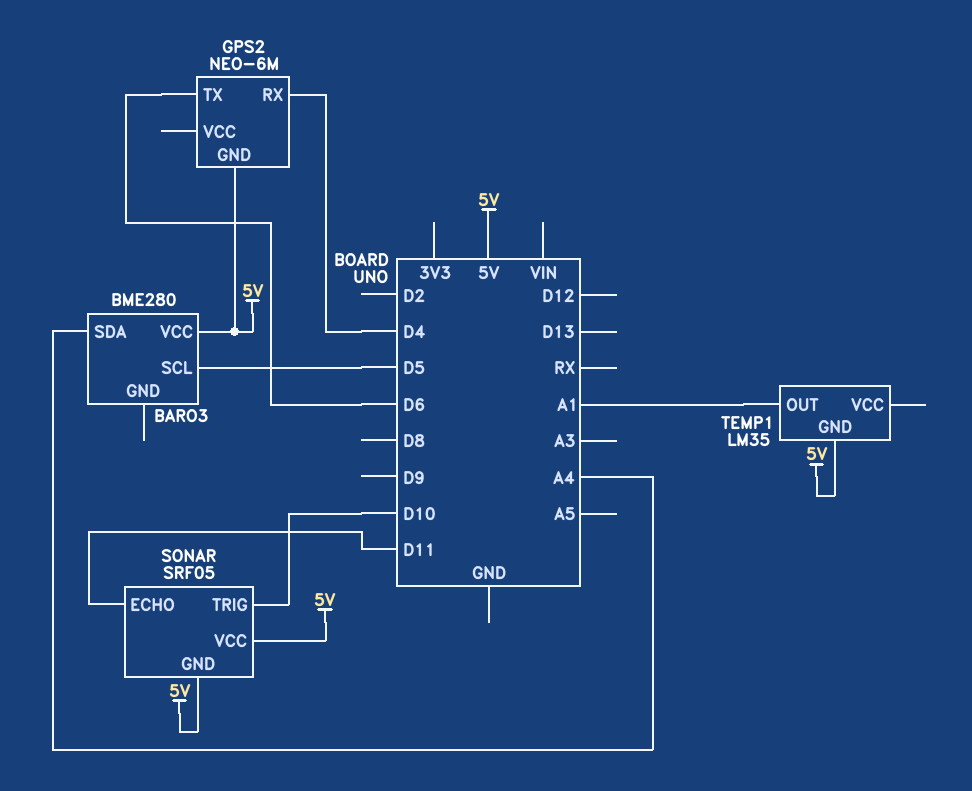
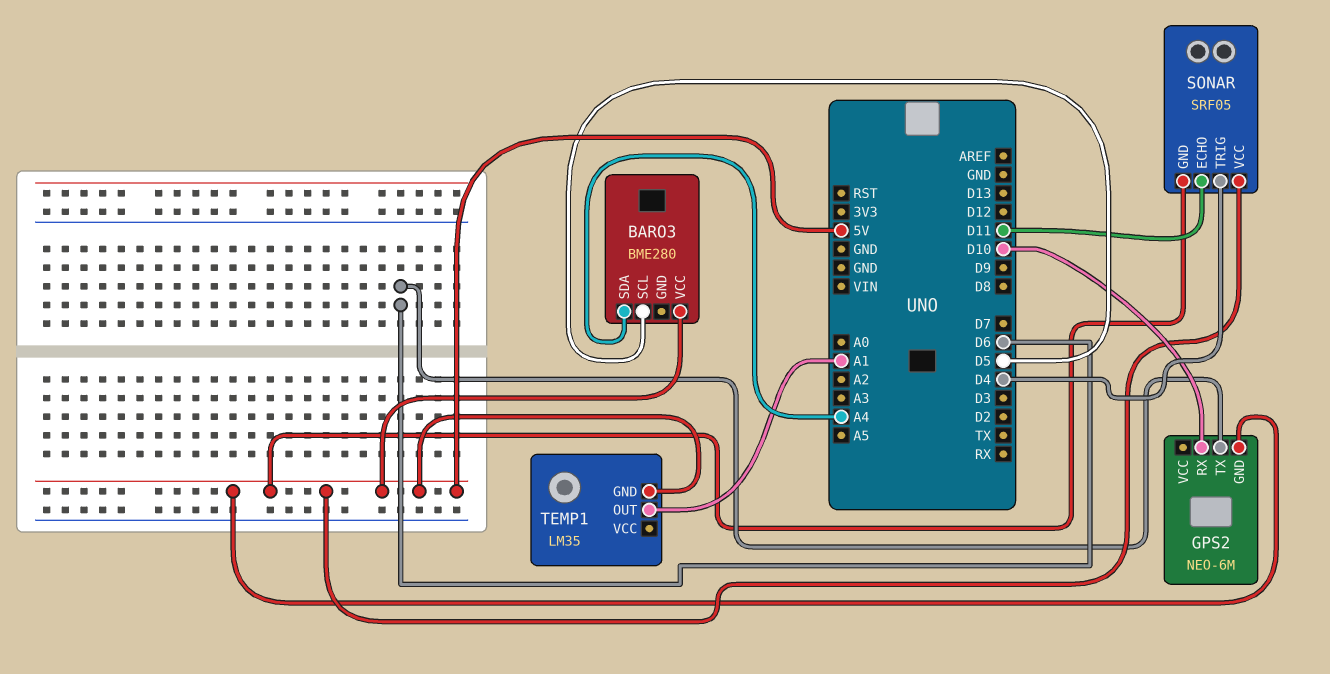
GPS2 pin RX: D4 -> D10
SONAR pin TRIG: D10 -> D4

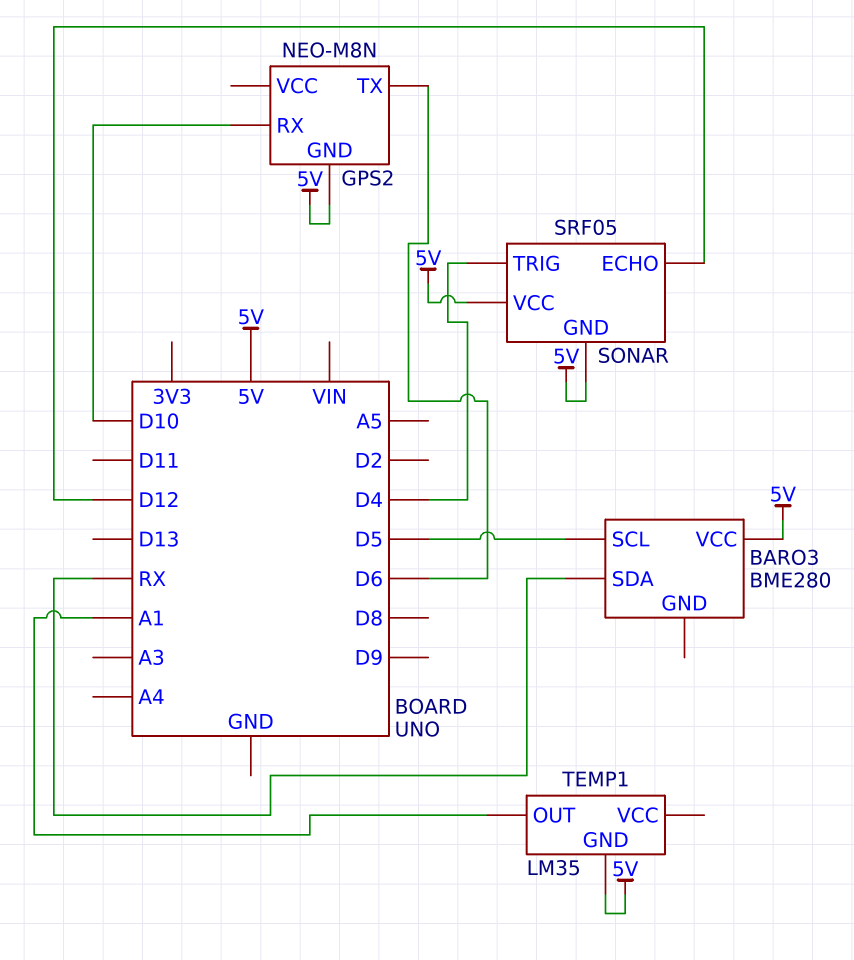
BARO3 pin SDA: A4 -> RX
GPS2: NEO-6M -> NEO-M8N
SONAR pin ECHO: D11 -> D12

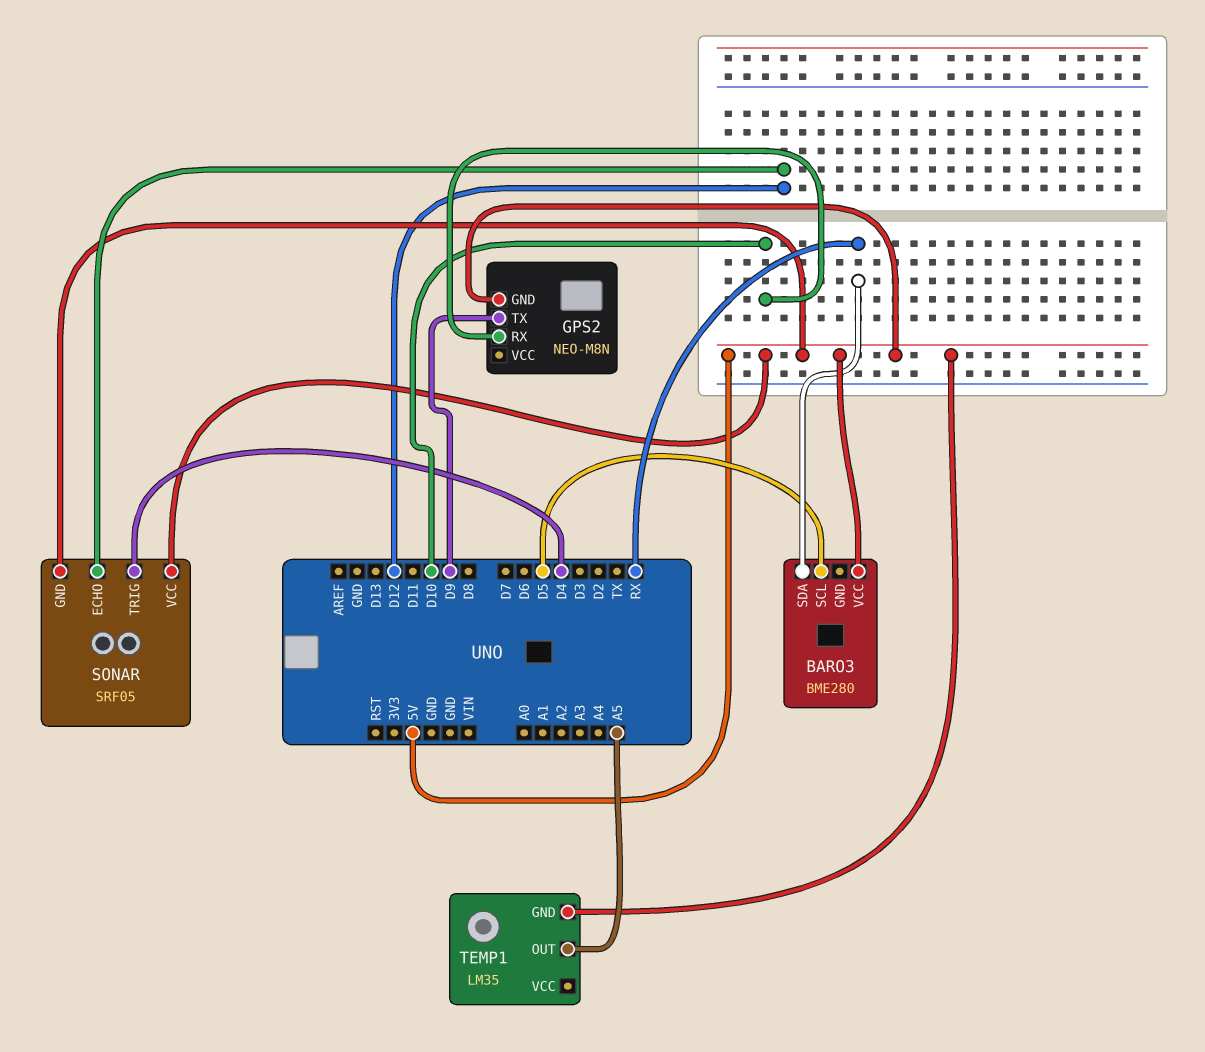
GPS2 pin TX: D6 -> D9
TEMP1 pin OUT: A1 -> A5

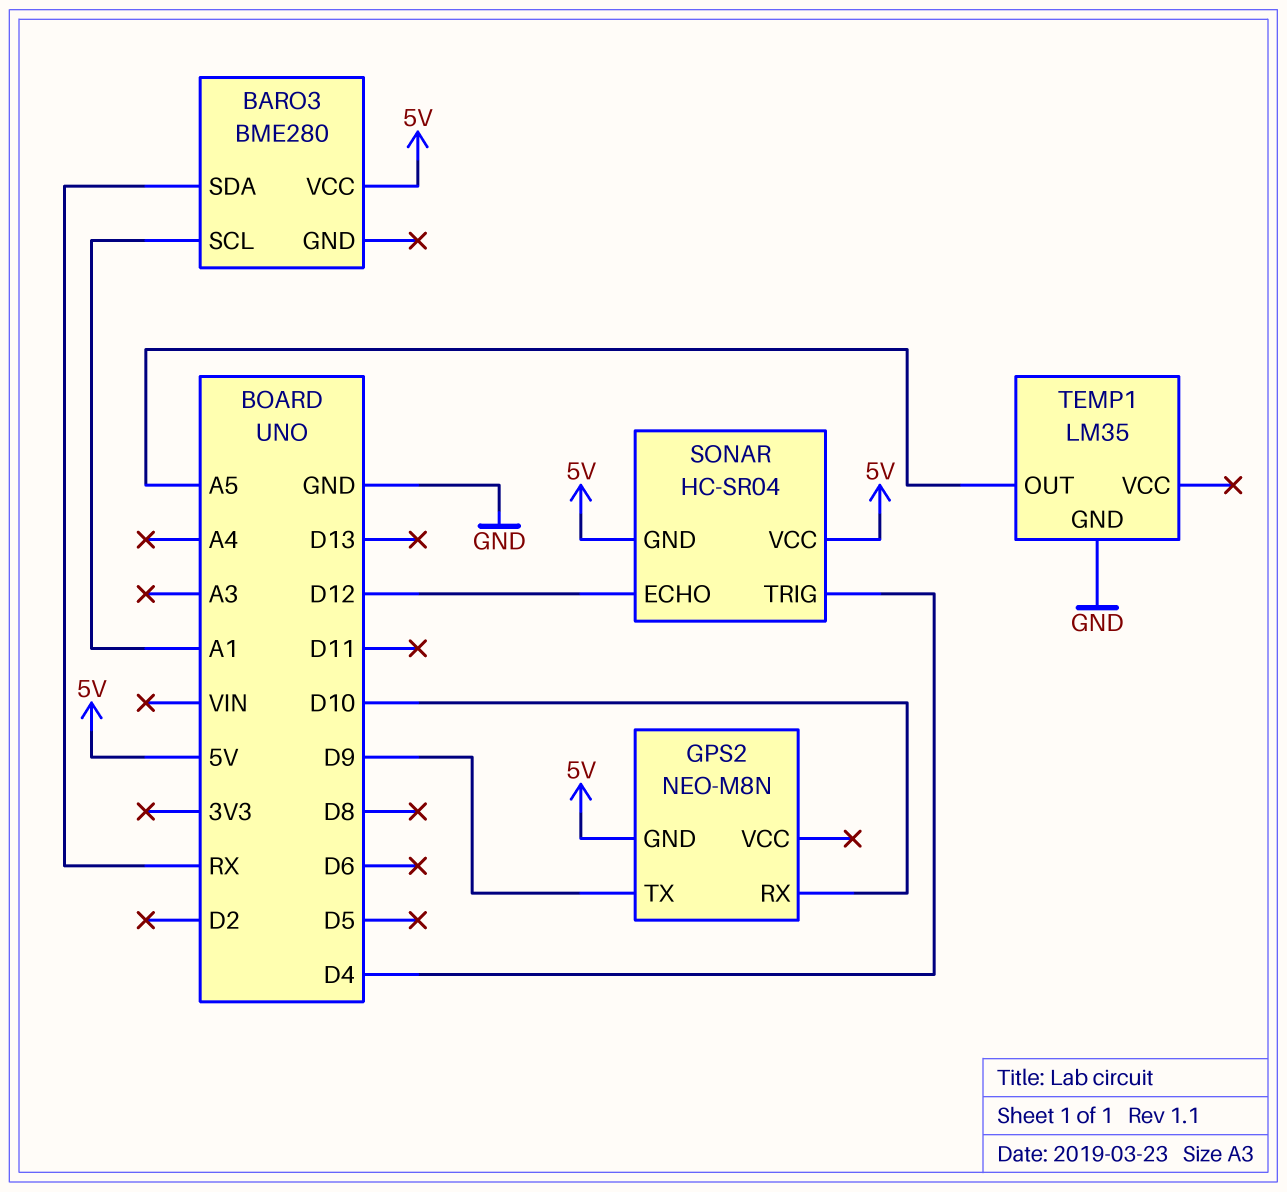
BARO3 pin SCL: D5 -> A1
SONAR: SRF05 -> HC-SR04
TEMP1 pin GND: 5V -> GND

